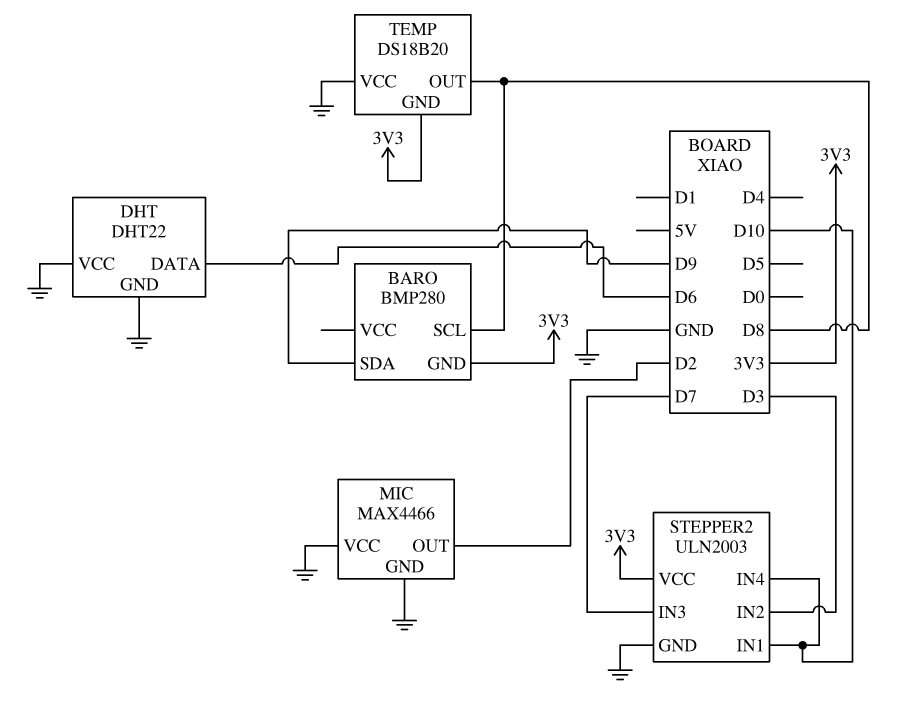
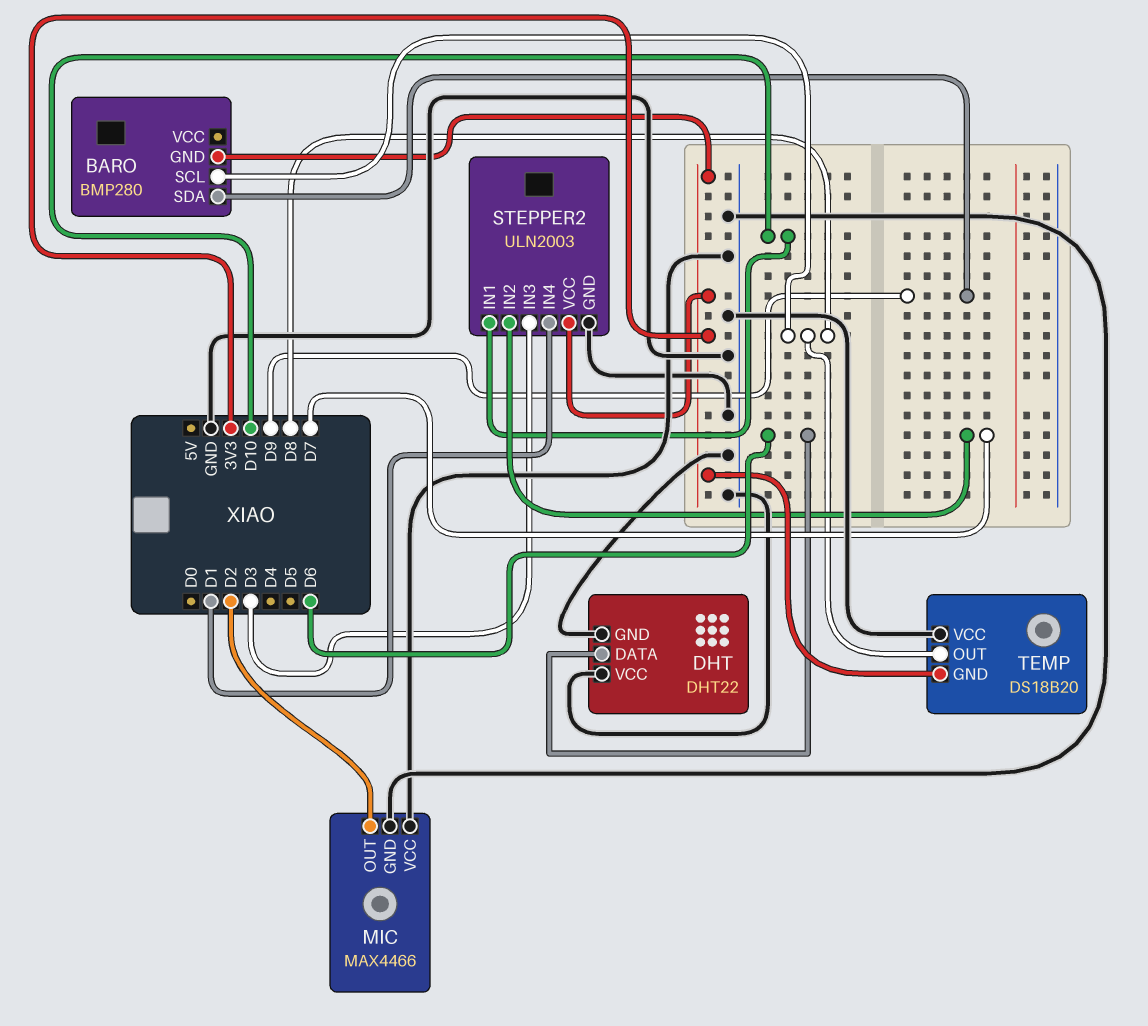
STEPPER2 pin IN2: D3 -> D7
STEPPER2 pin IN3: D7 -> D3
STEPPER2 pin IN4: D10 -> D1

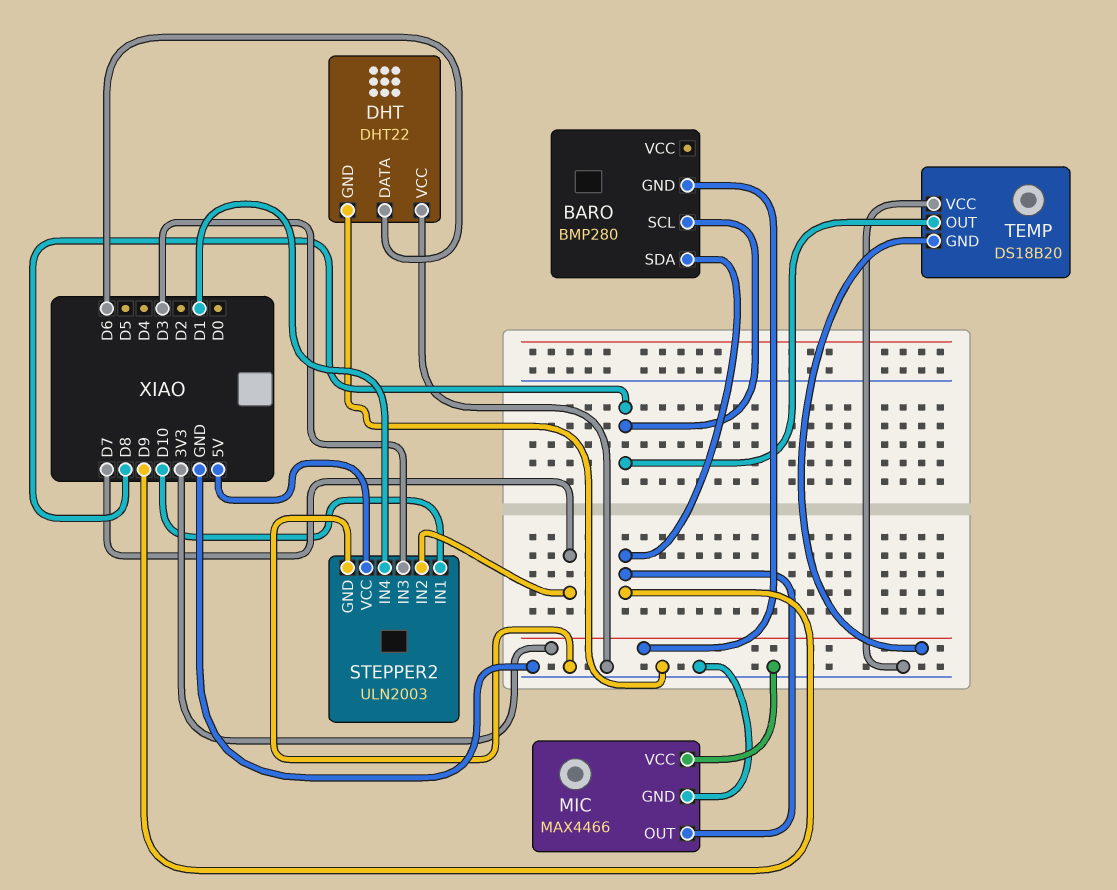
MIC pin OUT: D2 -> D9
STEPPER2 pin VCC: 3V3 -> 5V

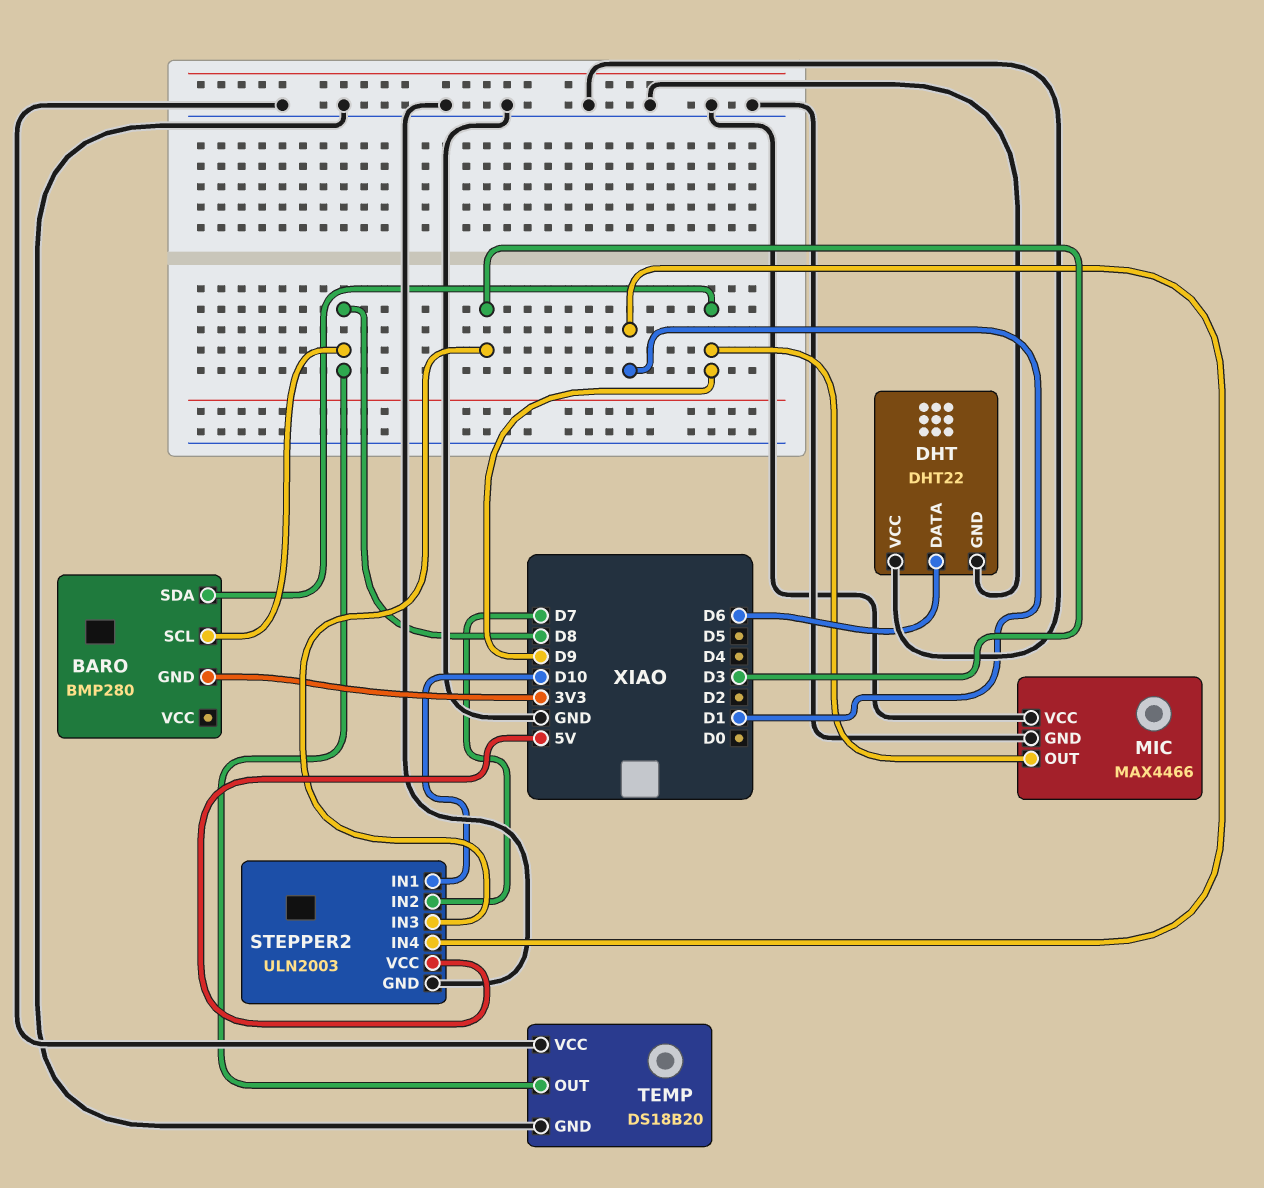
TEMP pin GND: 3V3 -> GND

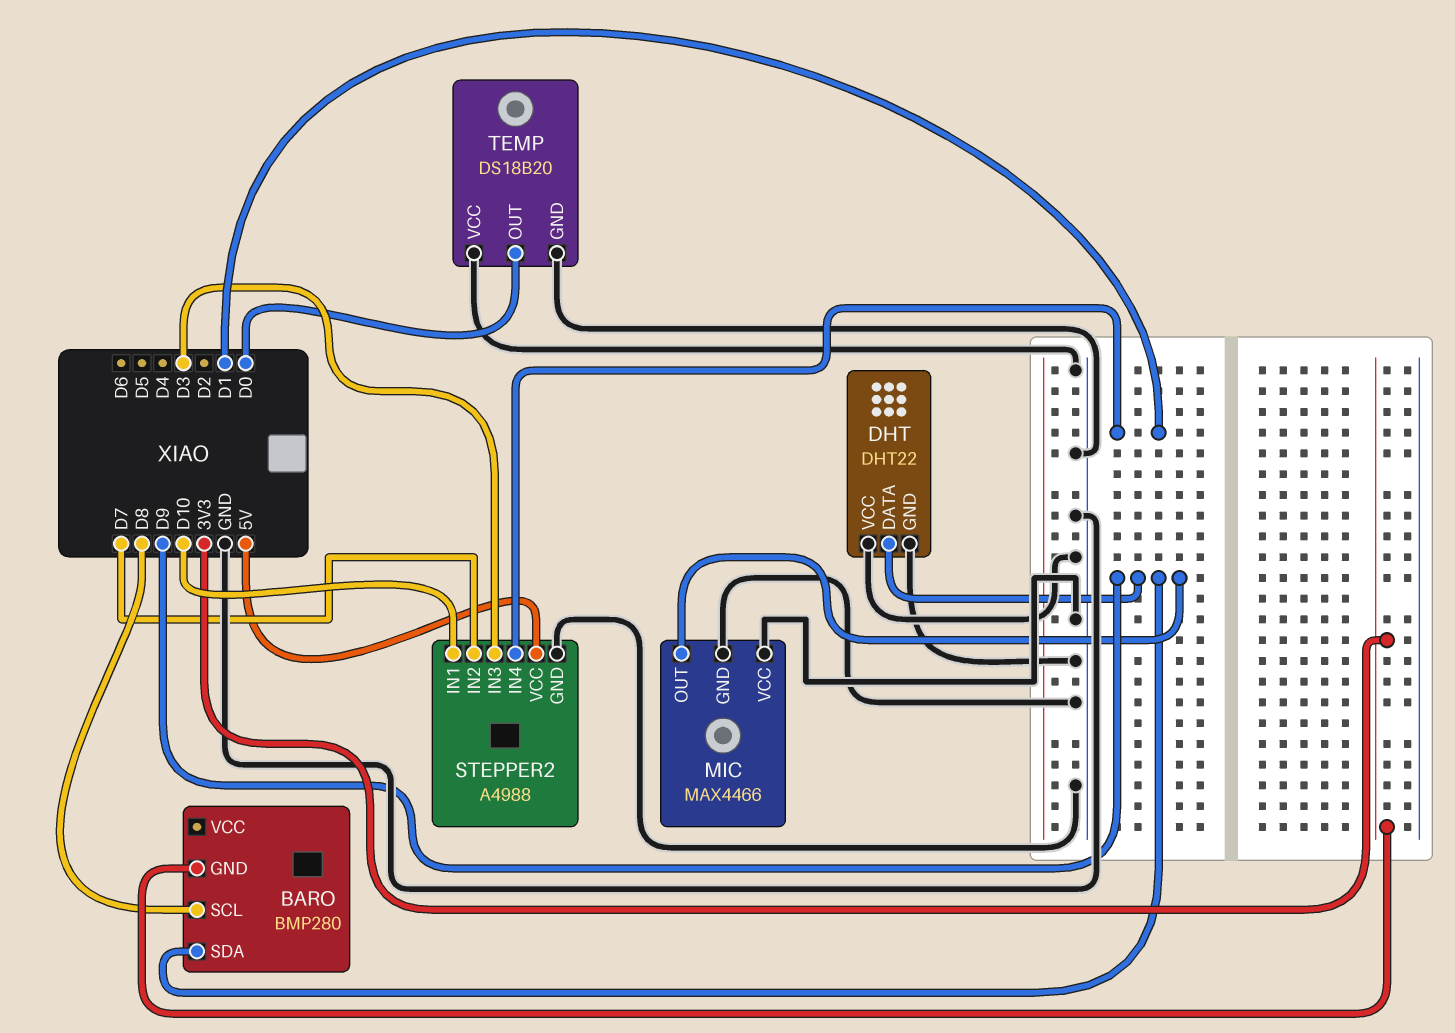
DHT pin DATA: D6 -> D9
STEPPER2: ULN2003 -> A4988
TEMP pin OUT: D8 -> D0

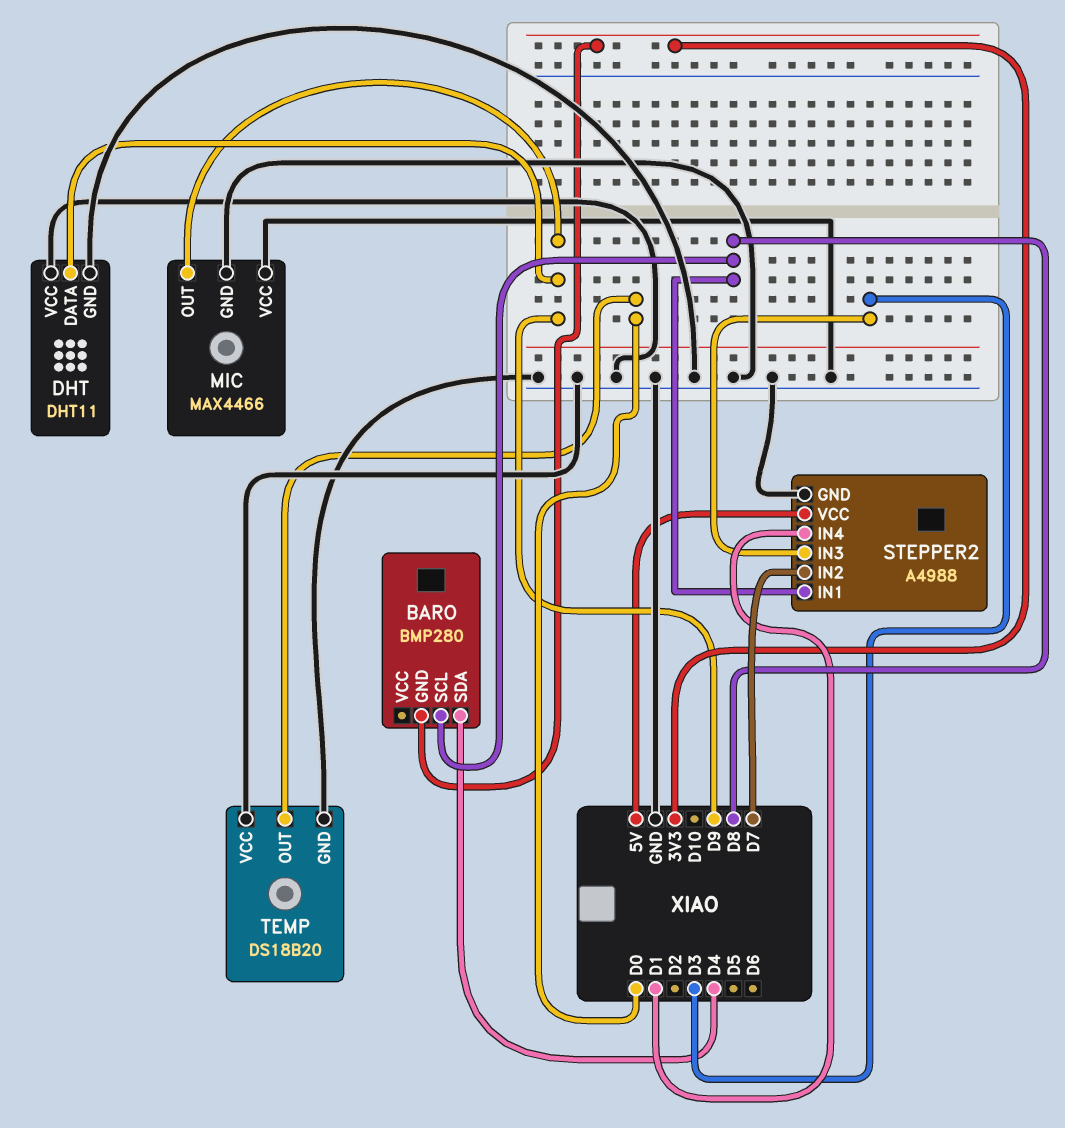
BARO pin SDA: D9 -> D4
DHT: DHT22 -> DHT11
STEPPER2 pin IN1: D10 -> D8

